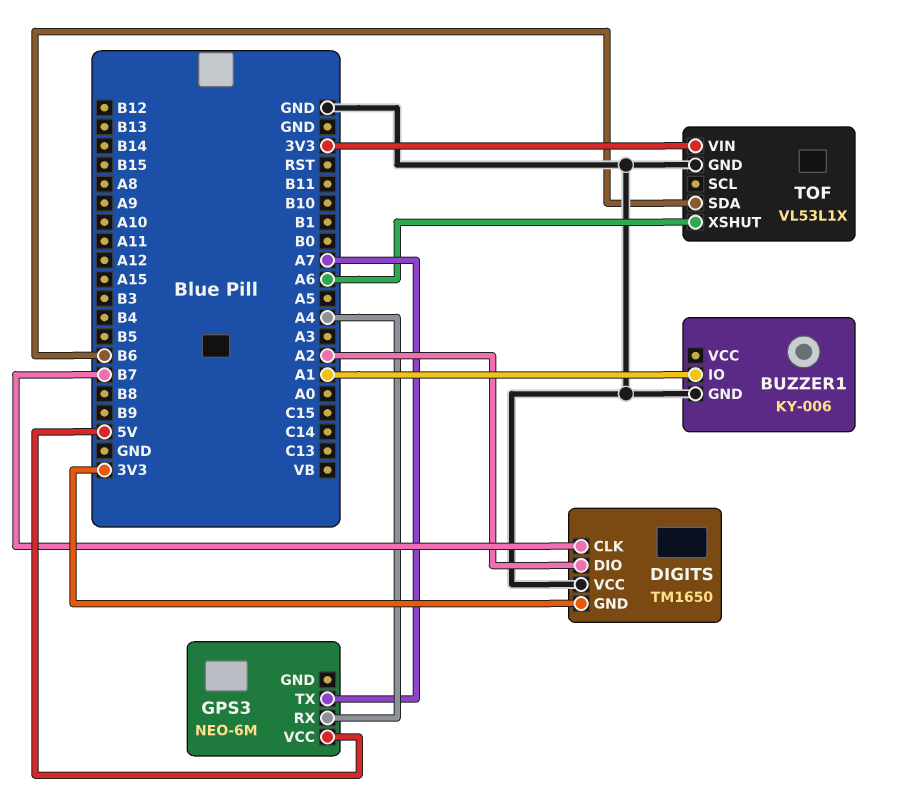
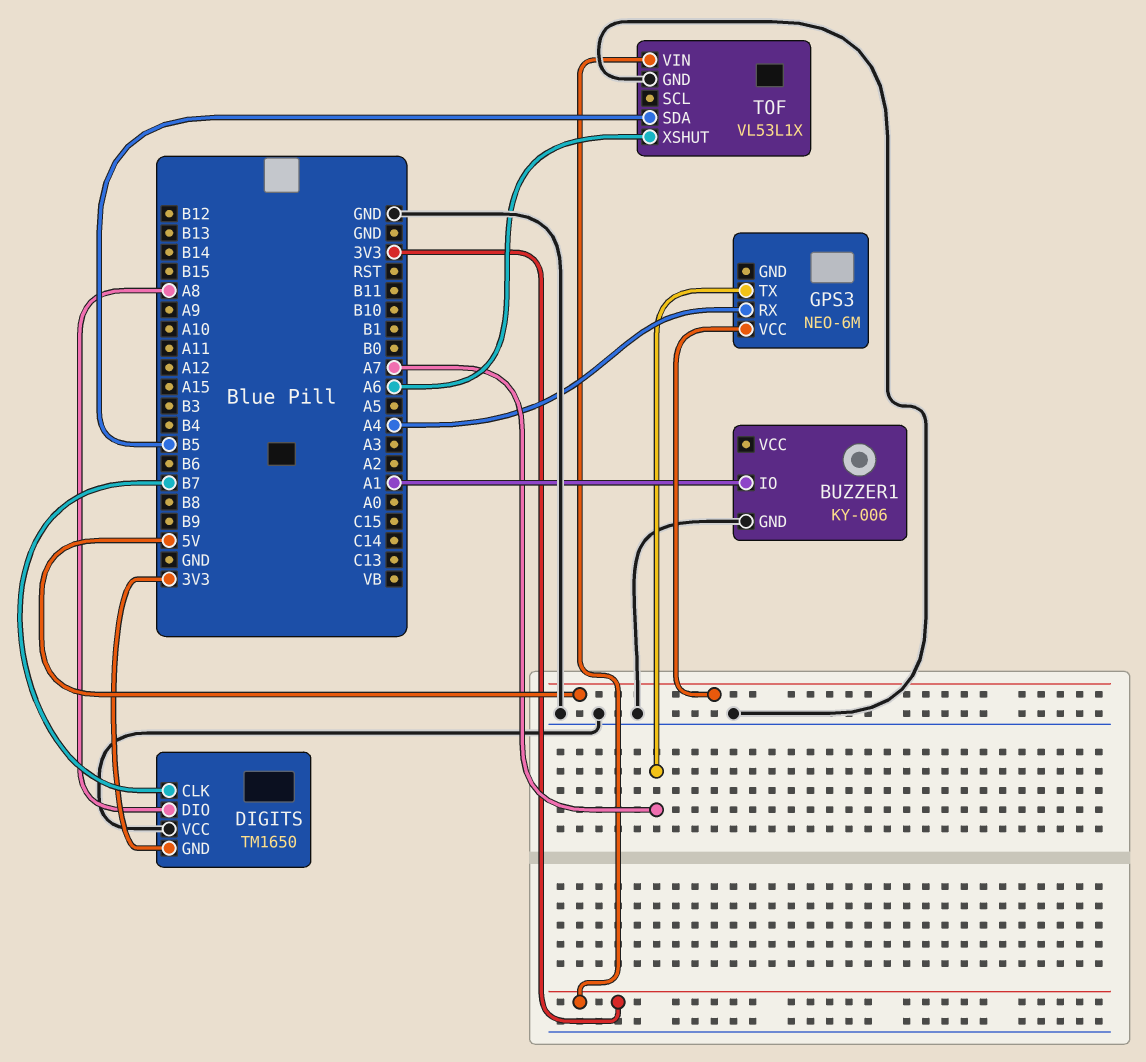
DIGITS pin DIO: A2 -> A8
TOF pin SDA: B6 -> B5

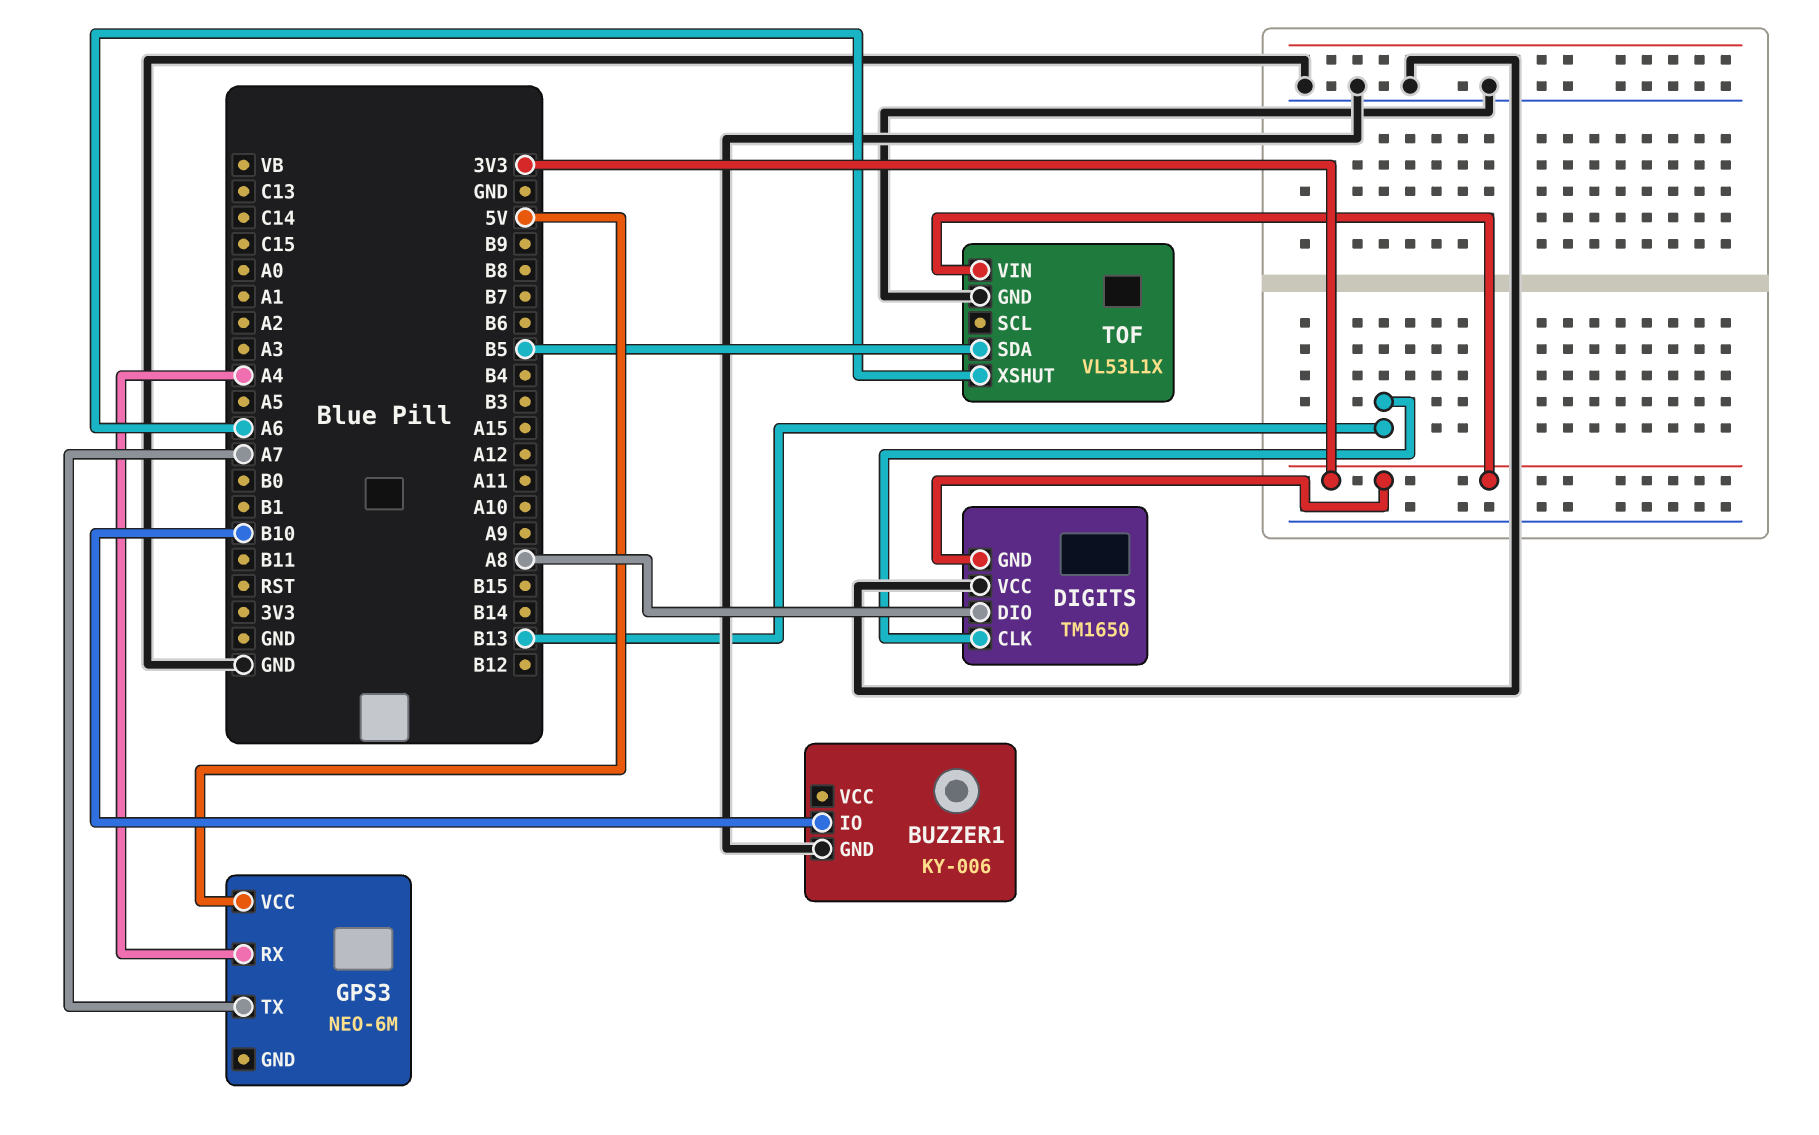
BUZZER1 pin IO: A1 -> B10
DIGITS pin CLK: B7 -> B13

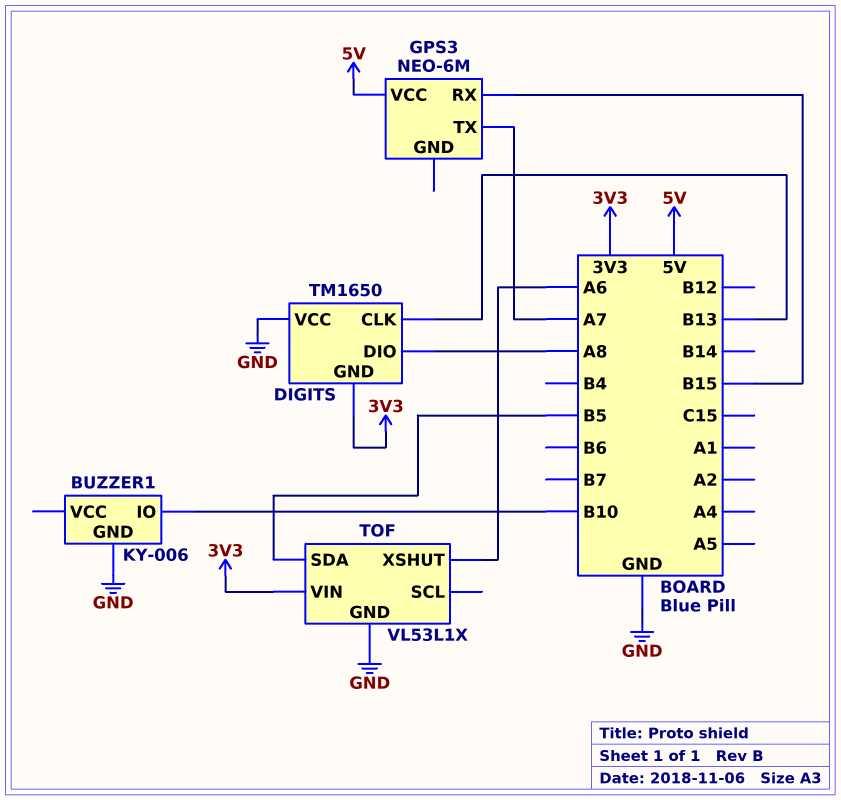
GPS3 pin RX: A4 -> B15

